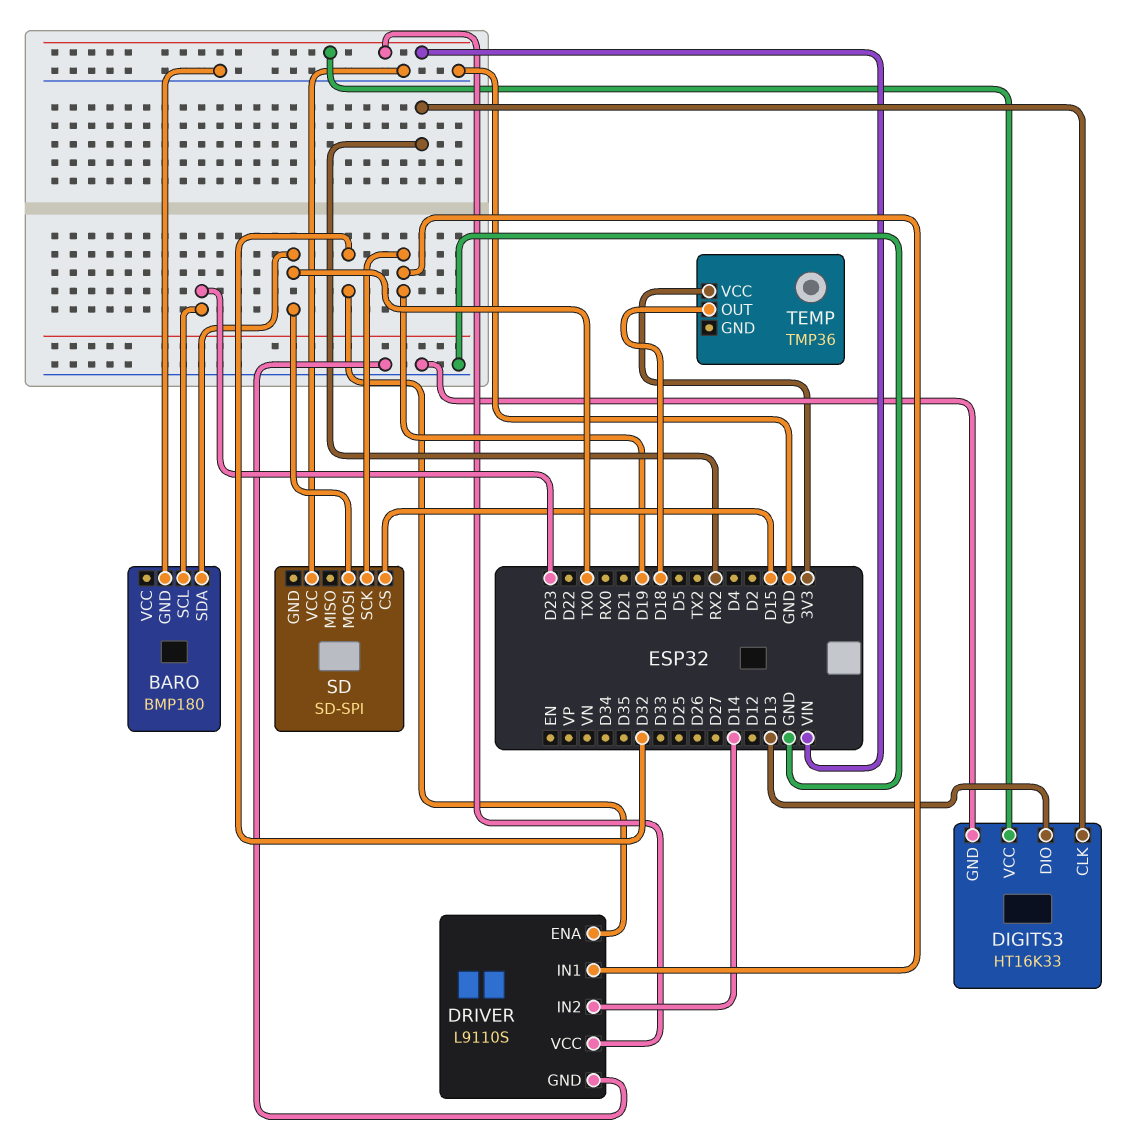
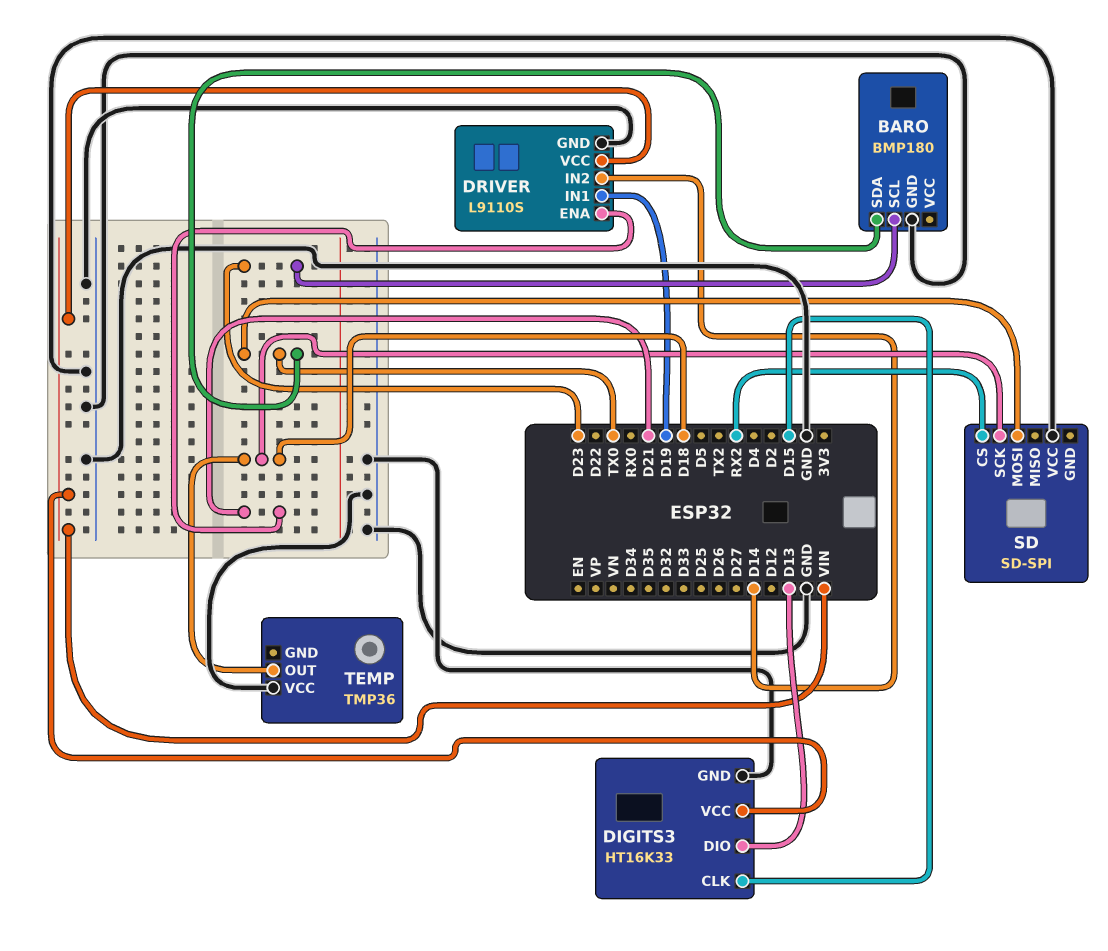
DIGITS3 pin CLK: RX2 -> D15
DRIVER pin ENA: D32 -> D21
SD pin CS: D15 -> RX2
SD pin SCK: D19 -> D18
TEMP pin VCC: 3V3 -> GND

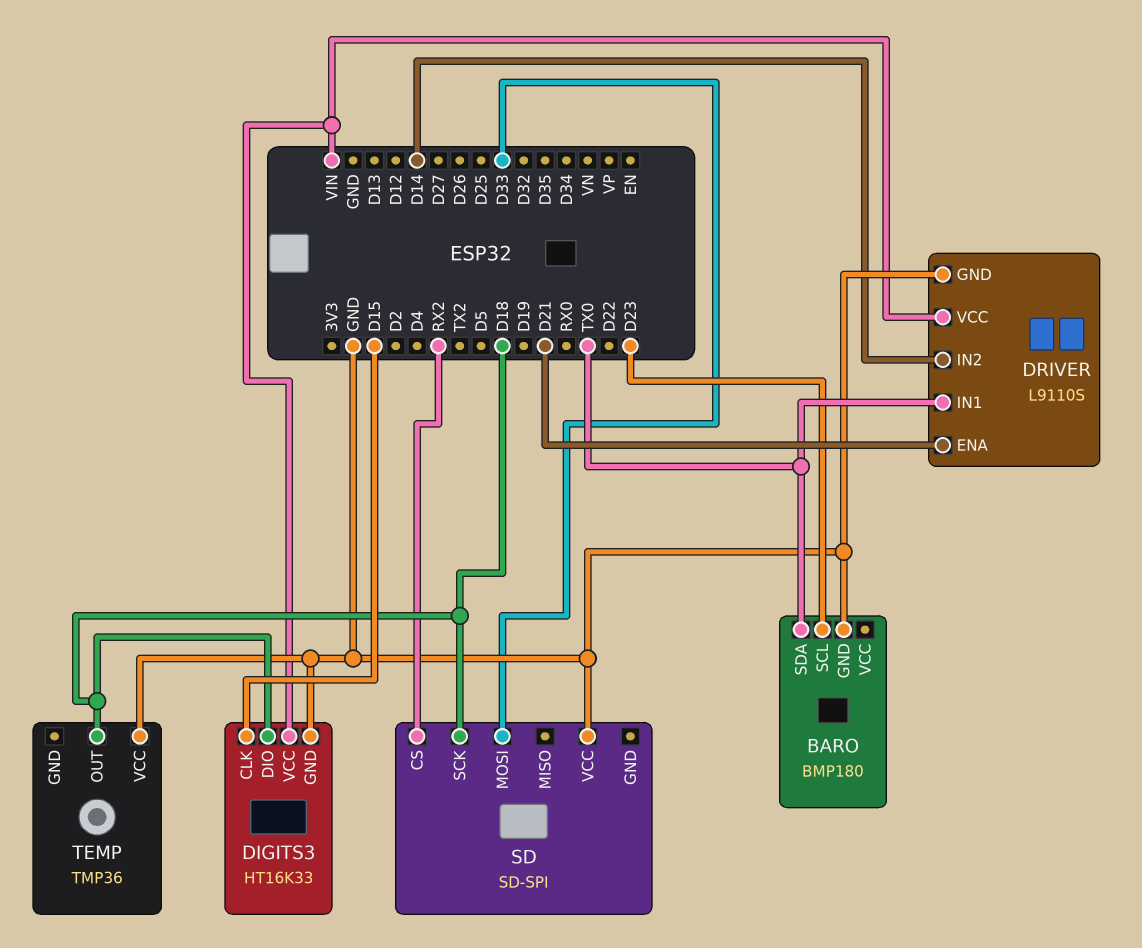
DIGITS3 pin DIO: D13 -> D18
DRIVER pin IN1: D19 -> TX0
SD pin MOSI: TX0 -> D33

